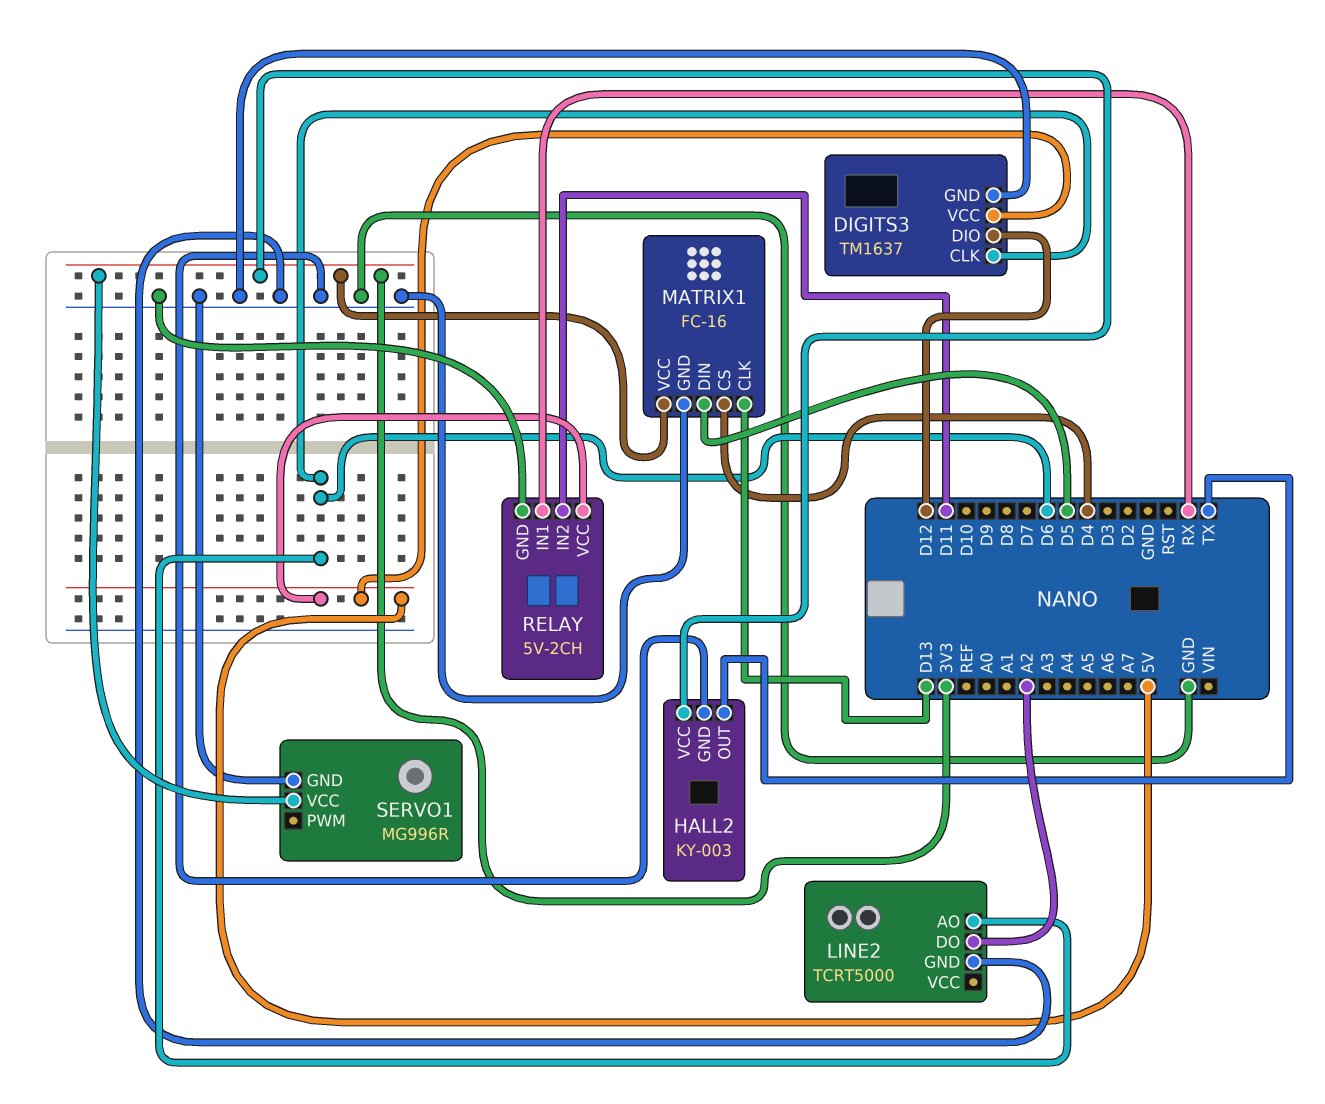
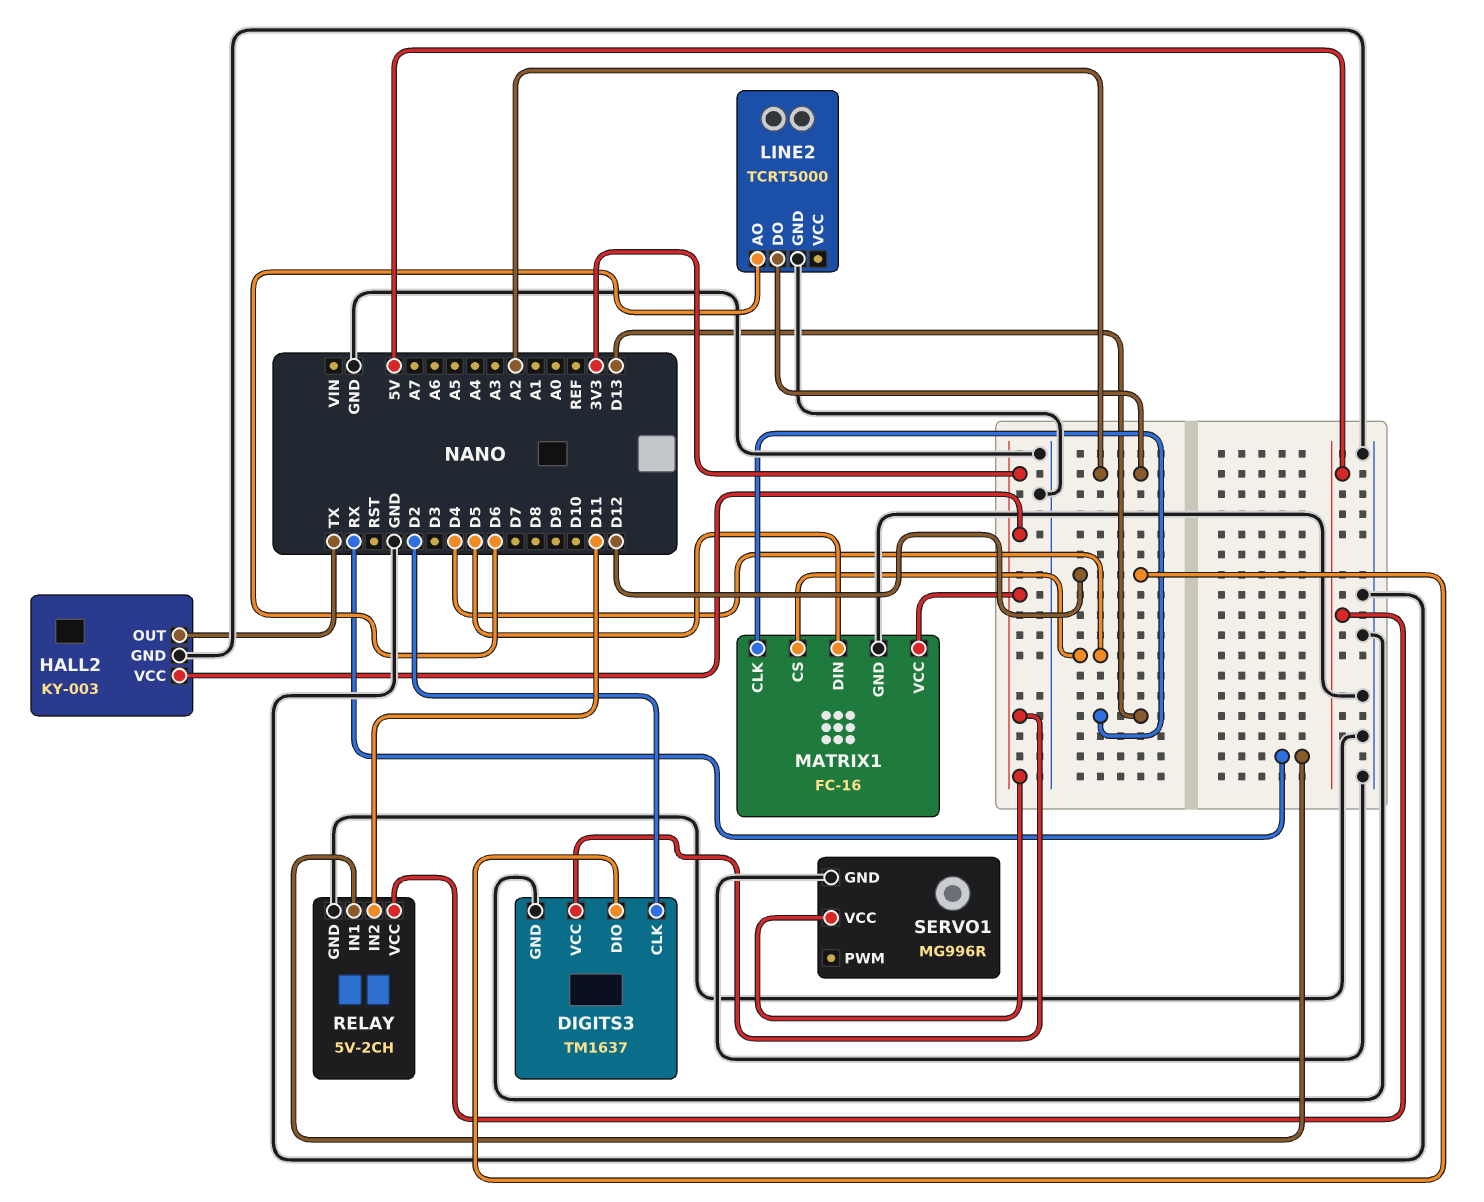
DIGITS3 pin CLK: D6 -> D2
DIGITS3 pin VCC: 5V -> 3V3

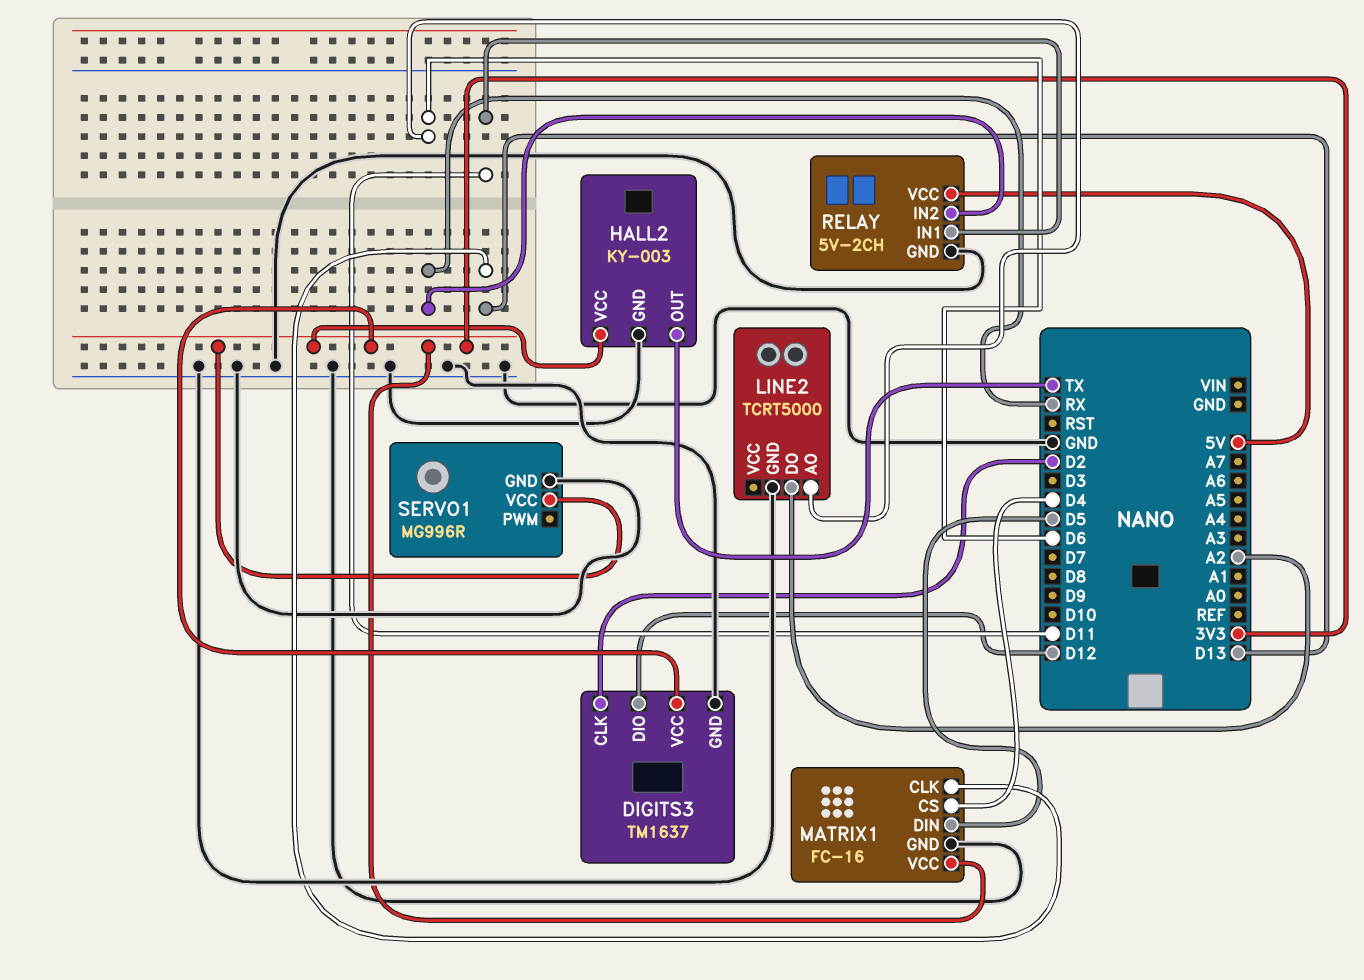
RELAY pin IN1: RX -> D11
RELAY pin IN2: D11 -> RX

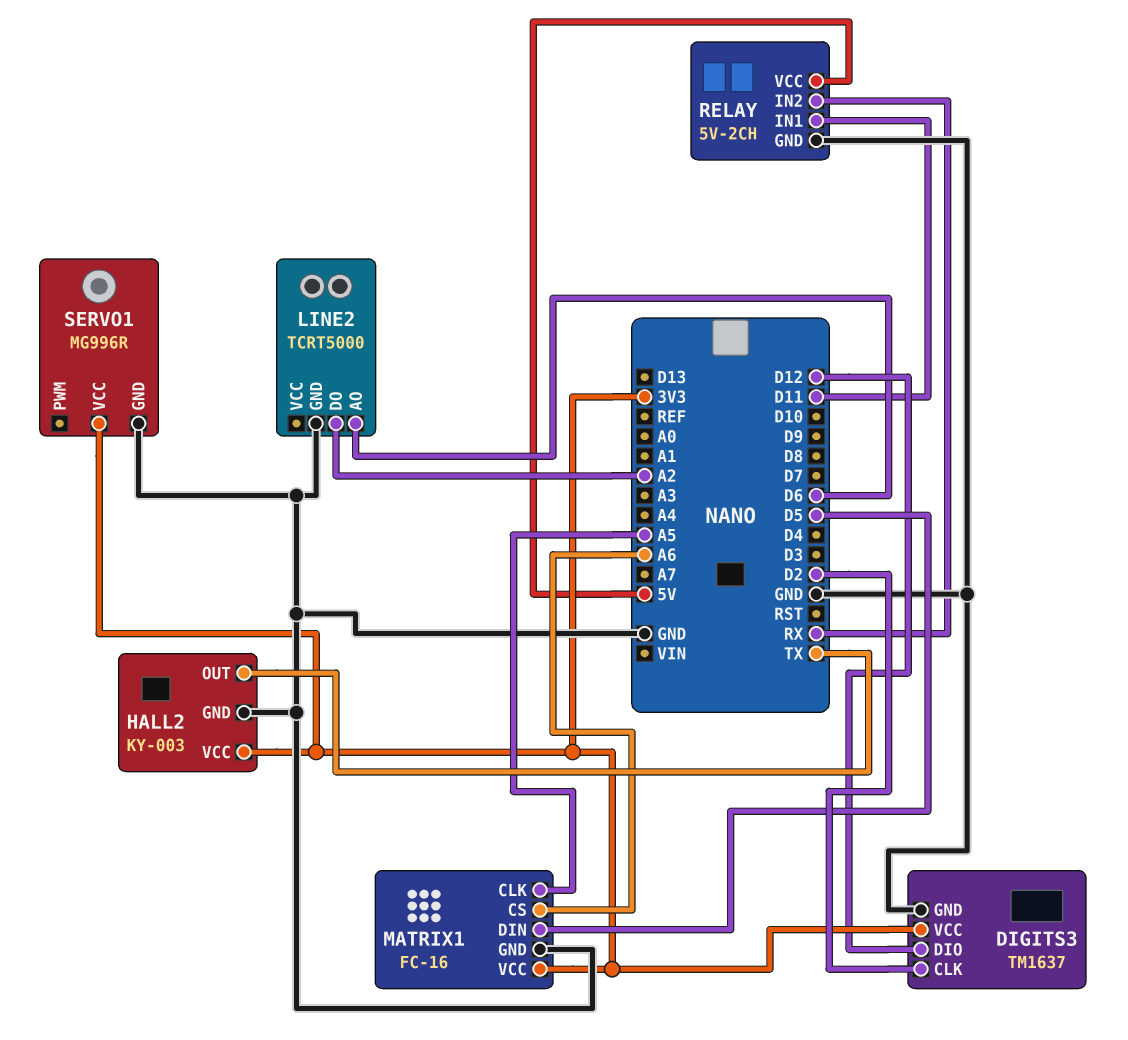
MATRIX1 pin CLK: D13 -> A5
MATRIX1 pin CS: D4 -> A6

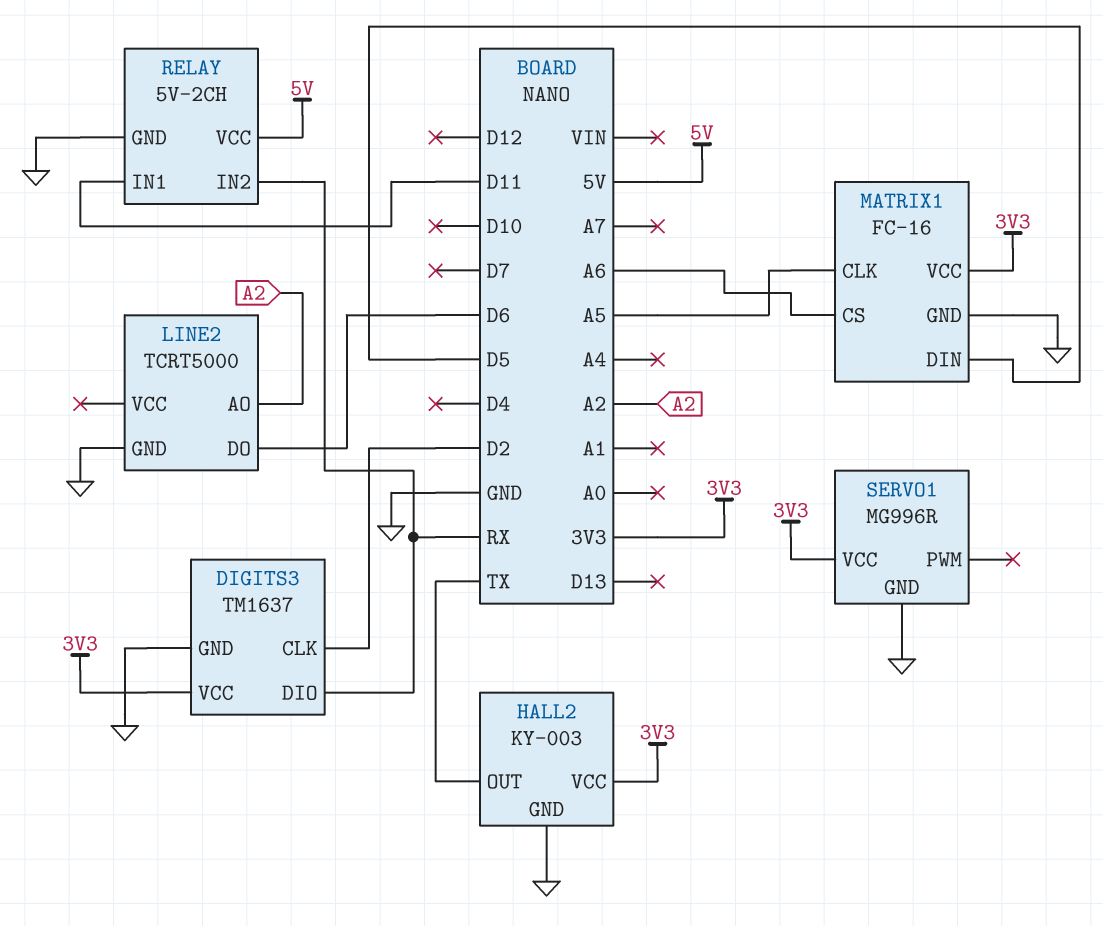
DIGITS3 pin DIO: D12 -> RX
LINE2 pin AO: D6 -> A2
LINE2 pin DO: A2 -> D6

